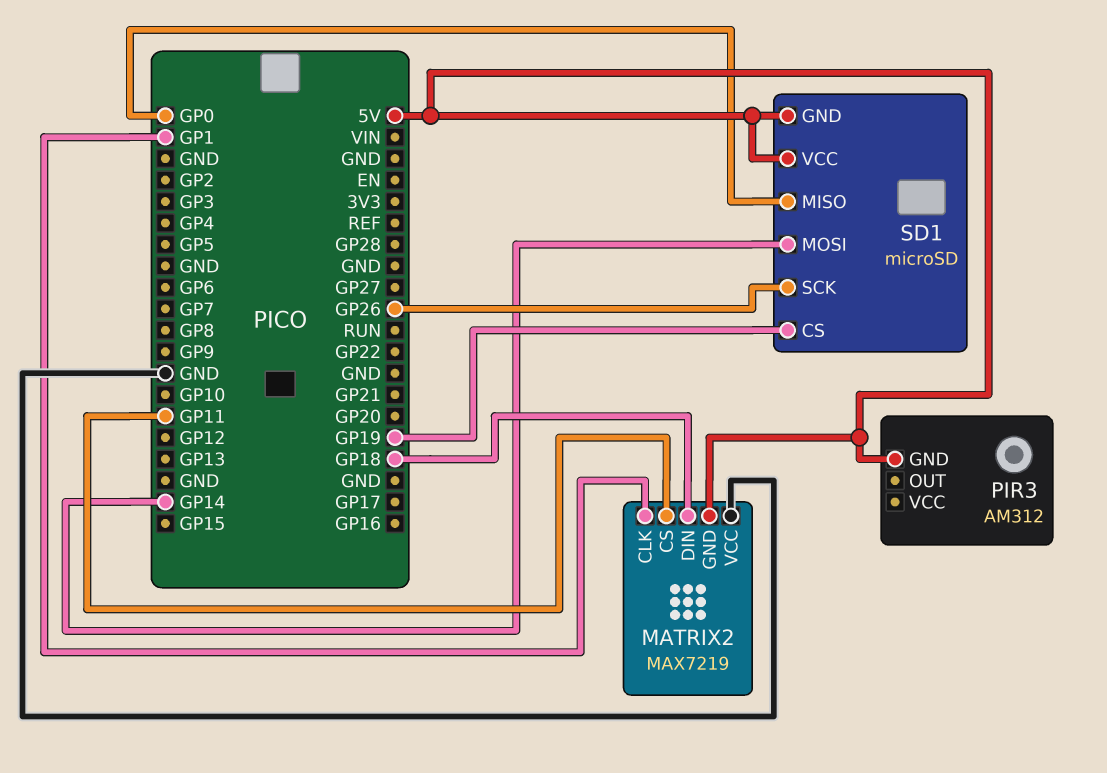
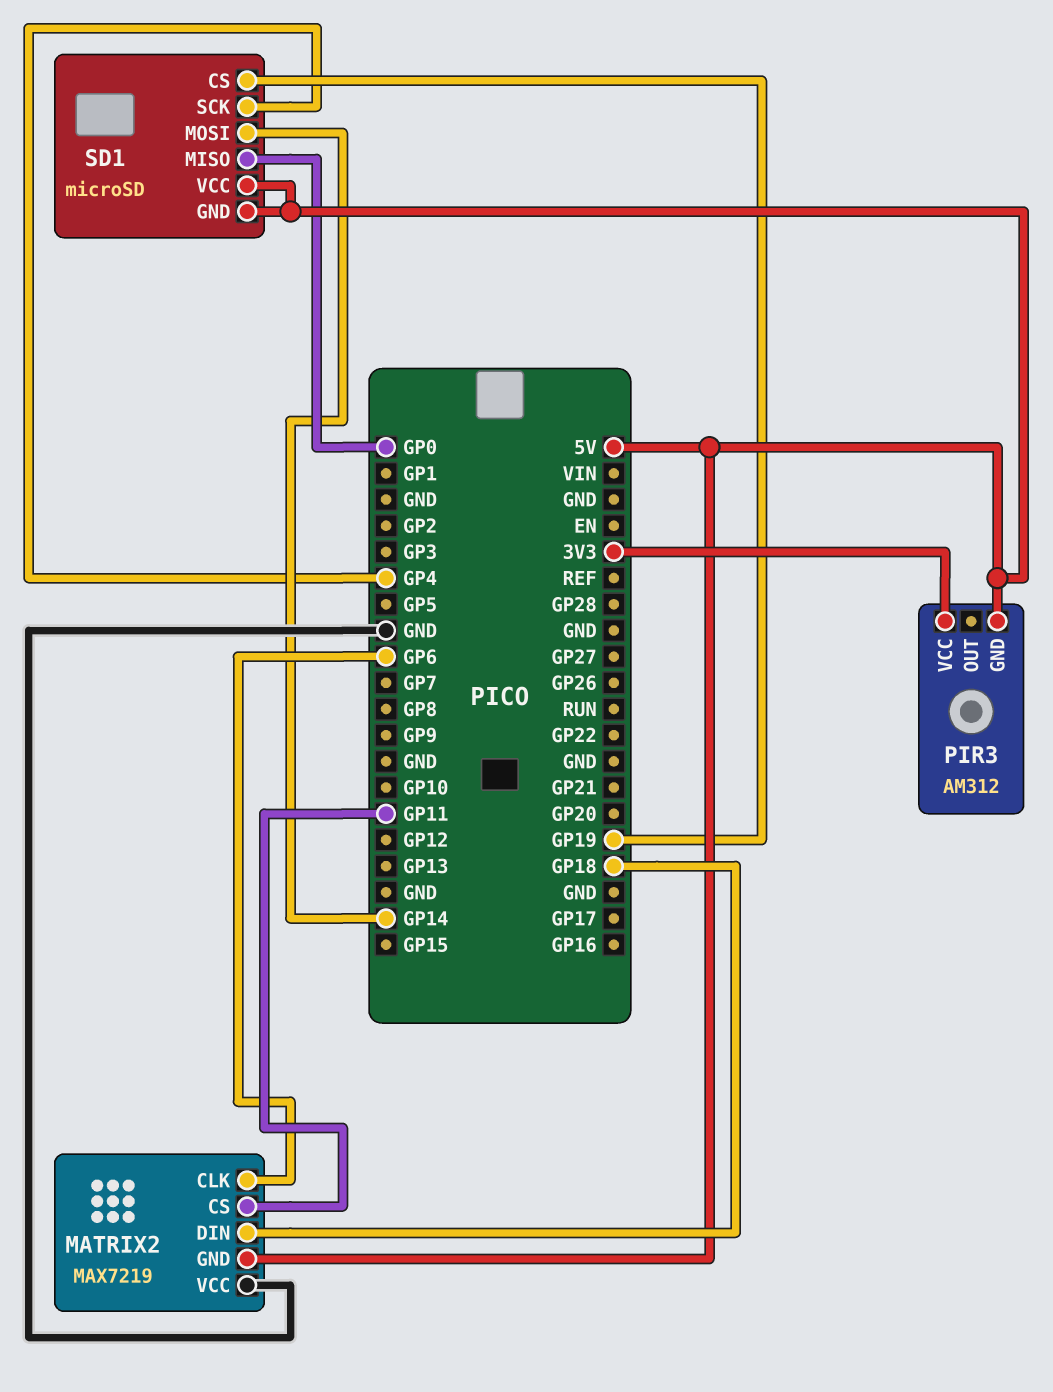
MATRIX2 pin CLK: GP1 -> GP6
PIR3 pin VCC: none -> 3V3
SD1 pin SCK: GP26 -> GP4

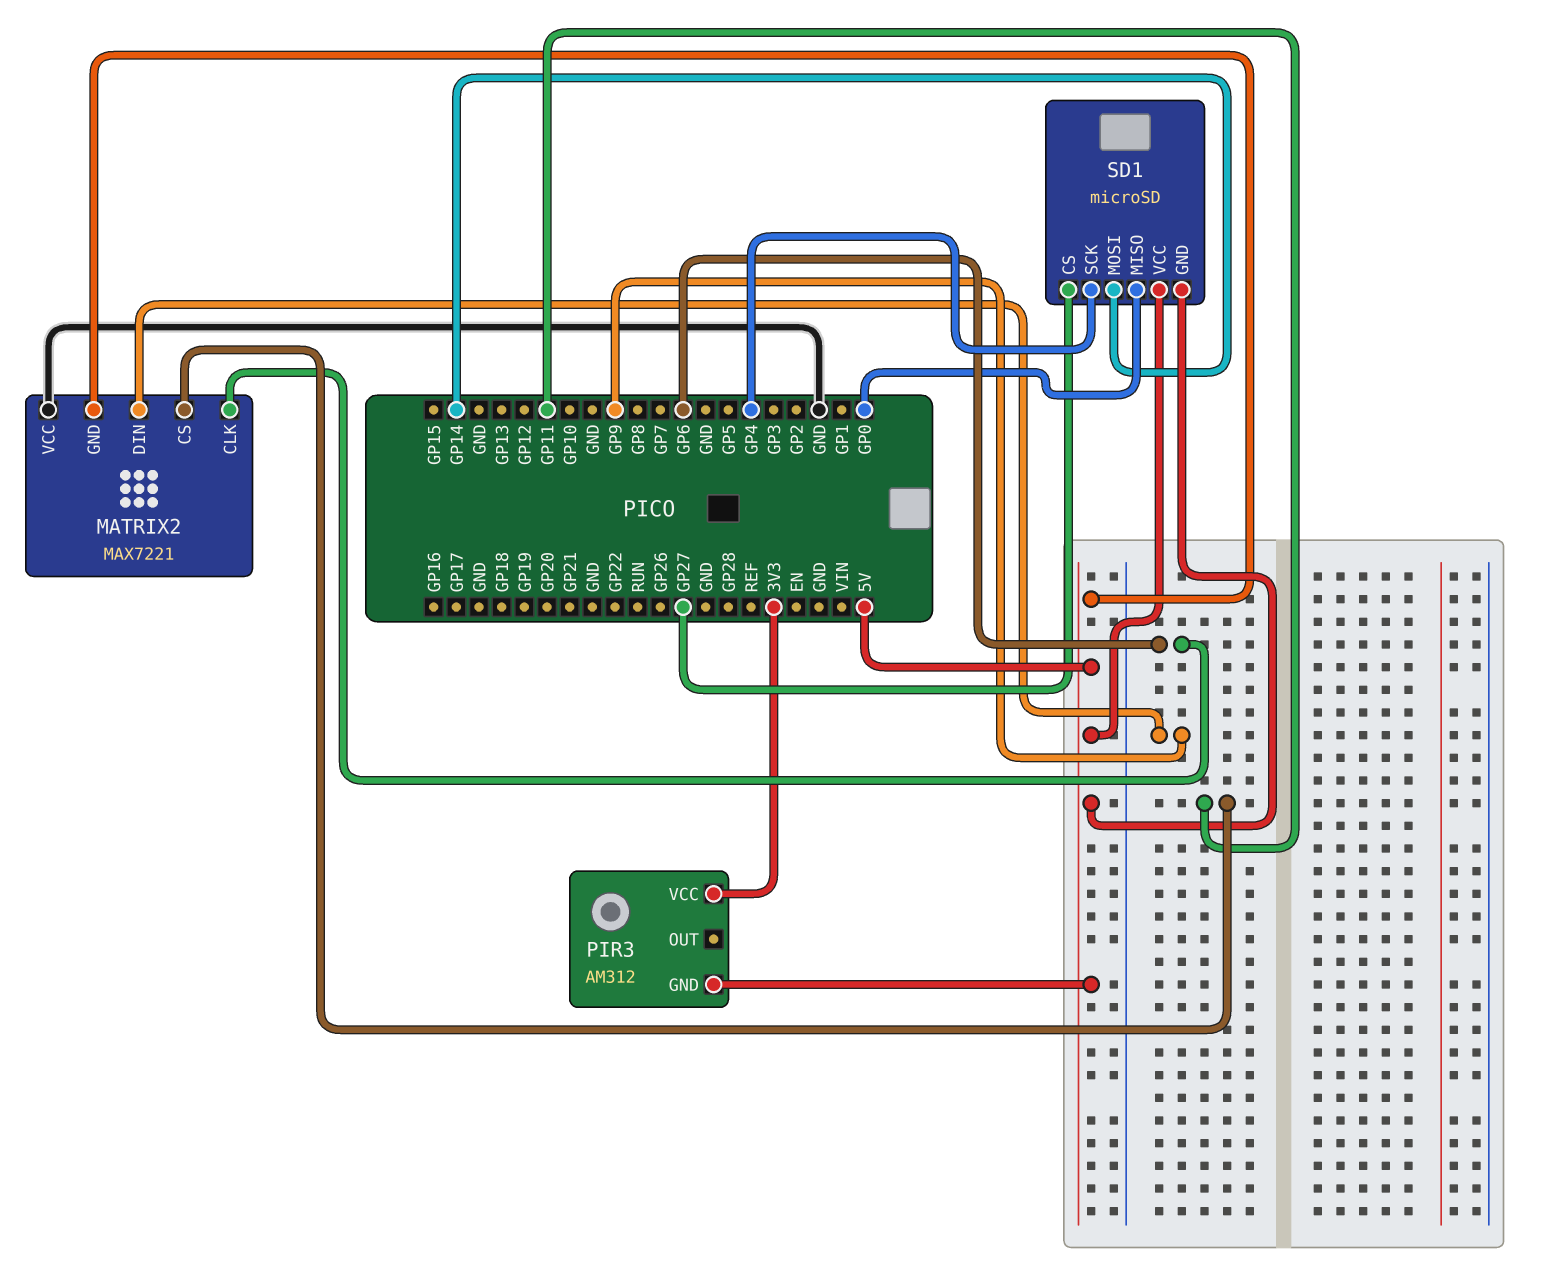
MATRIX2: MAX7219 -> MAX7221
MATRIX2 pin DIN: GP18 -> GP9
SD1 pin CS: GP19 -> GP27

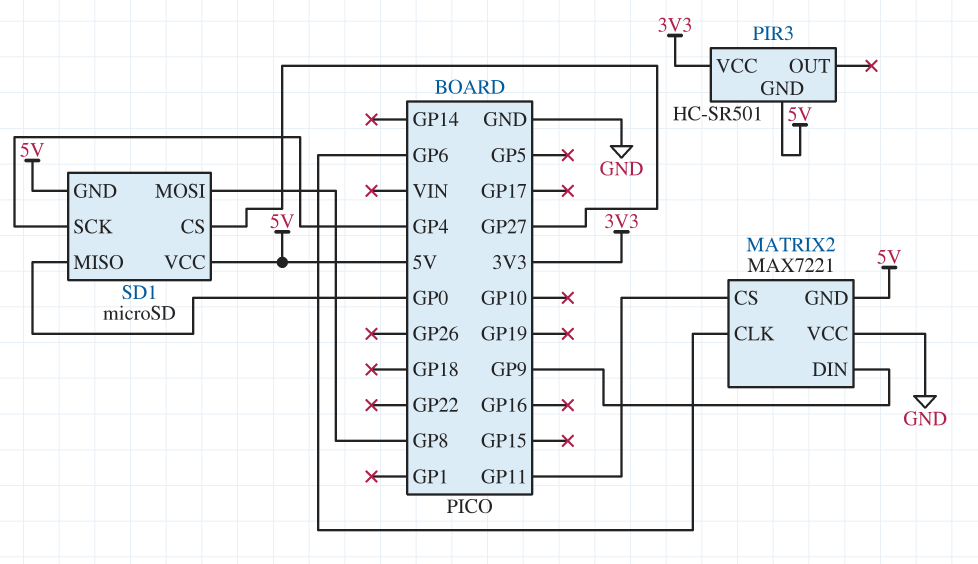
PIR3: AM312 -> HC-SR501
SD1 pin MOSI: GP14 -> GP8

